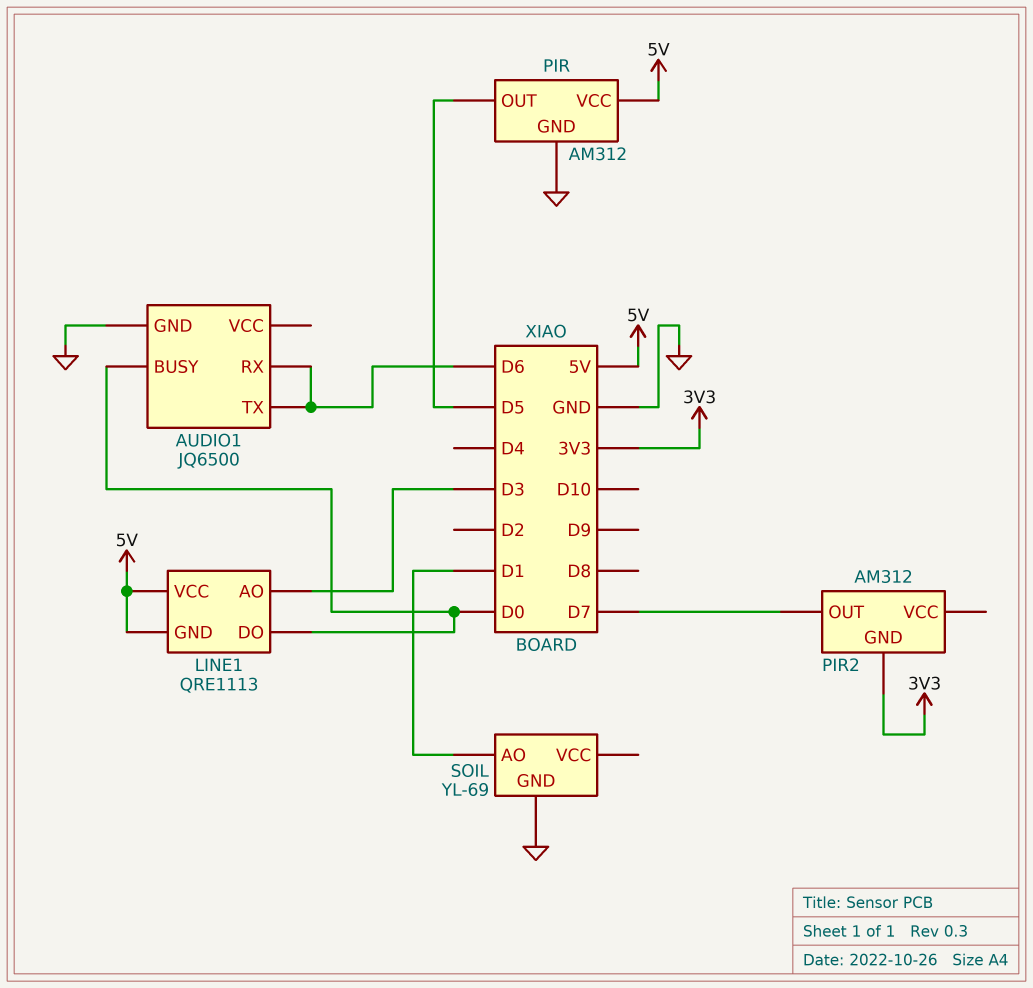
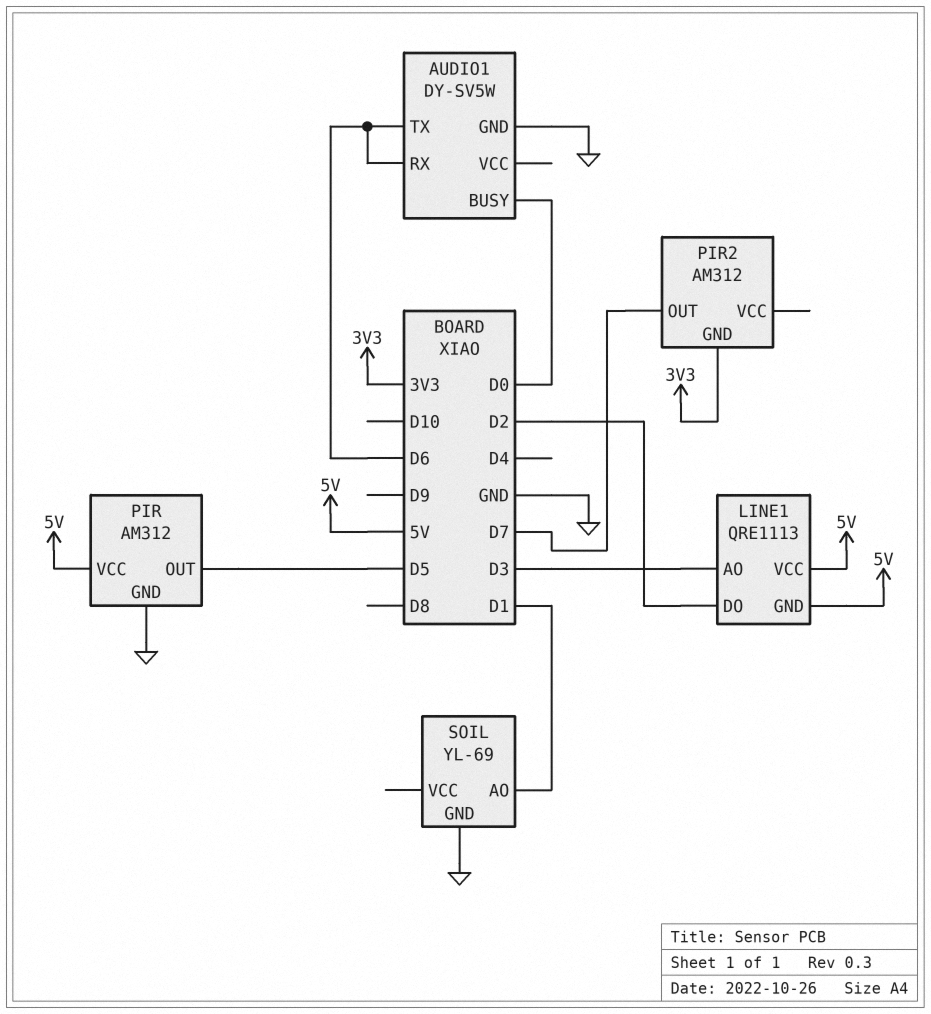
AUDIO1: JQ6500 -> DY-SV5W
LINE1 pin DO: D0 -> D2

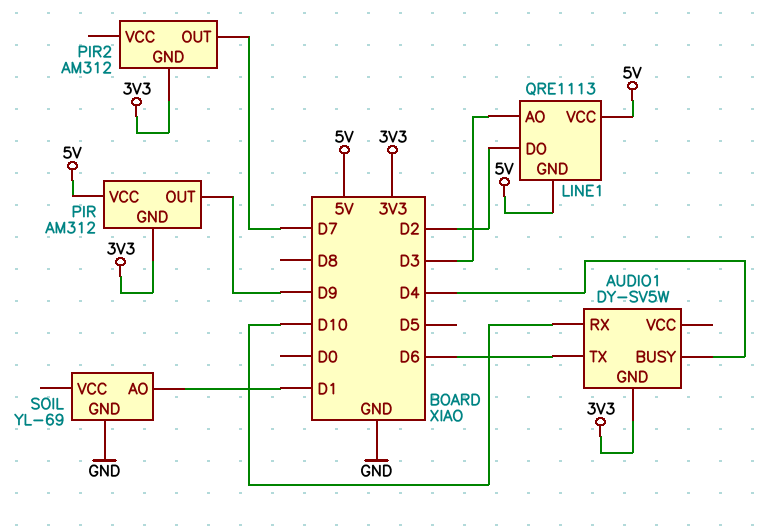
AUDIO1 pin BUSY: D0 -> D4
AUDIO1 pin GND: GND -> 3V3
AUDIO1 pin RX: D6 -> D10
PIR pin GND: GND -> 3V3
PIR pin OUT: D5 -> D9

